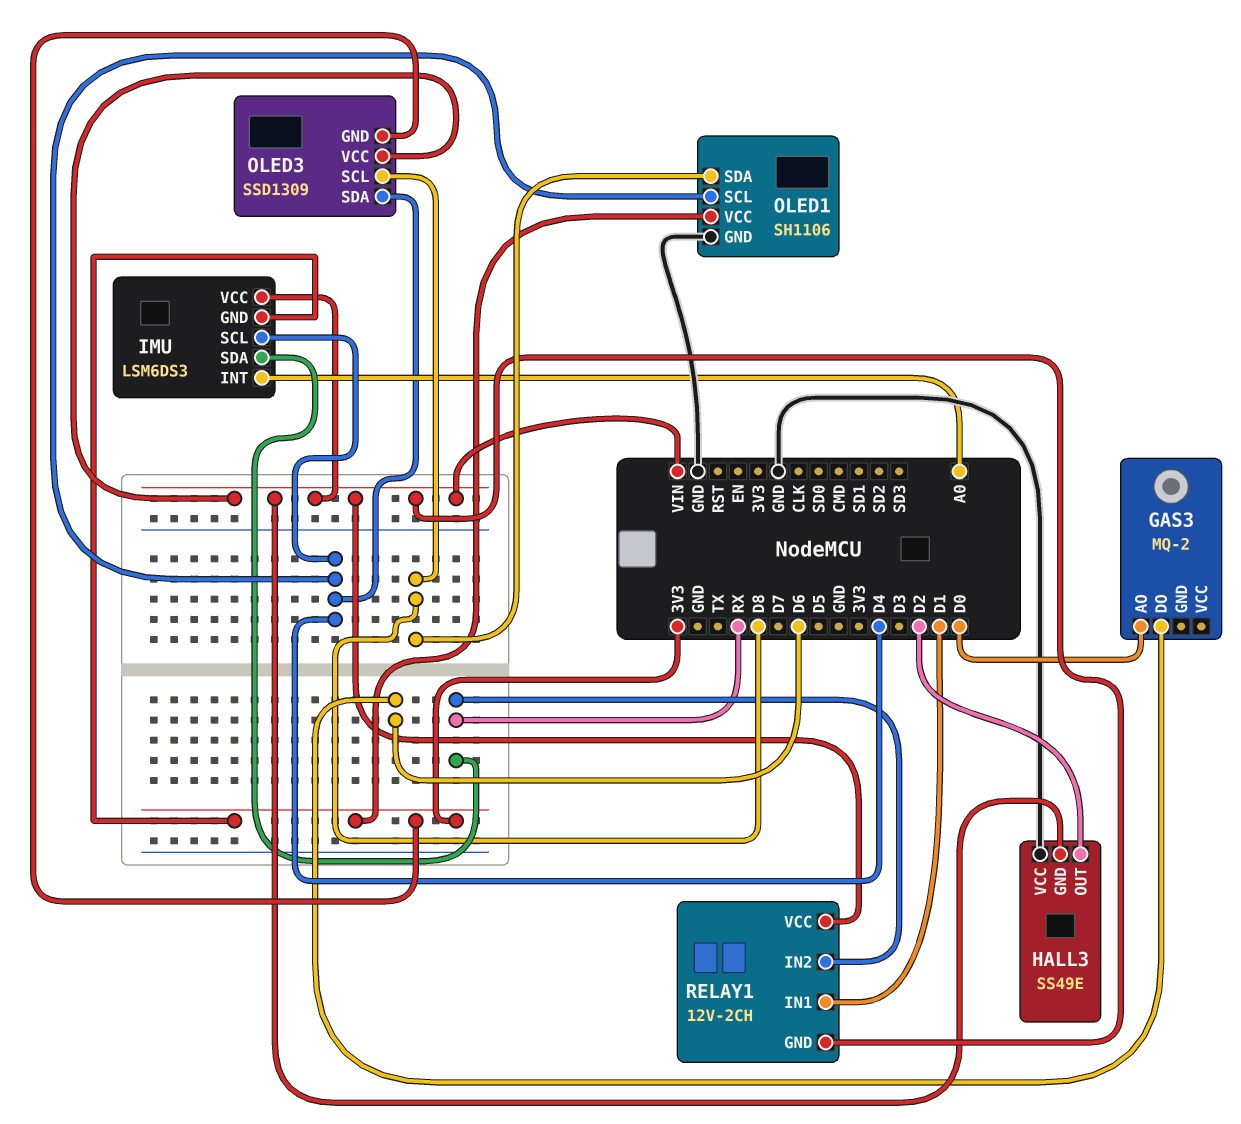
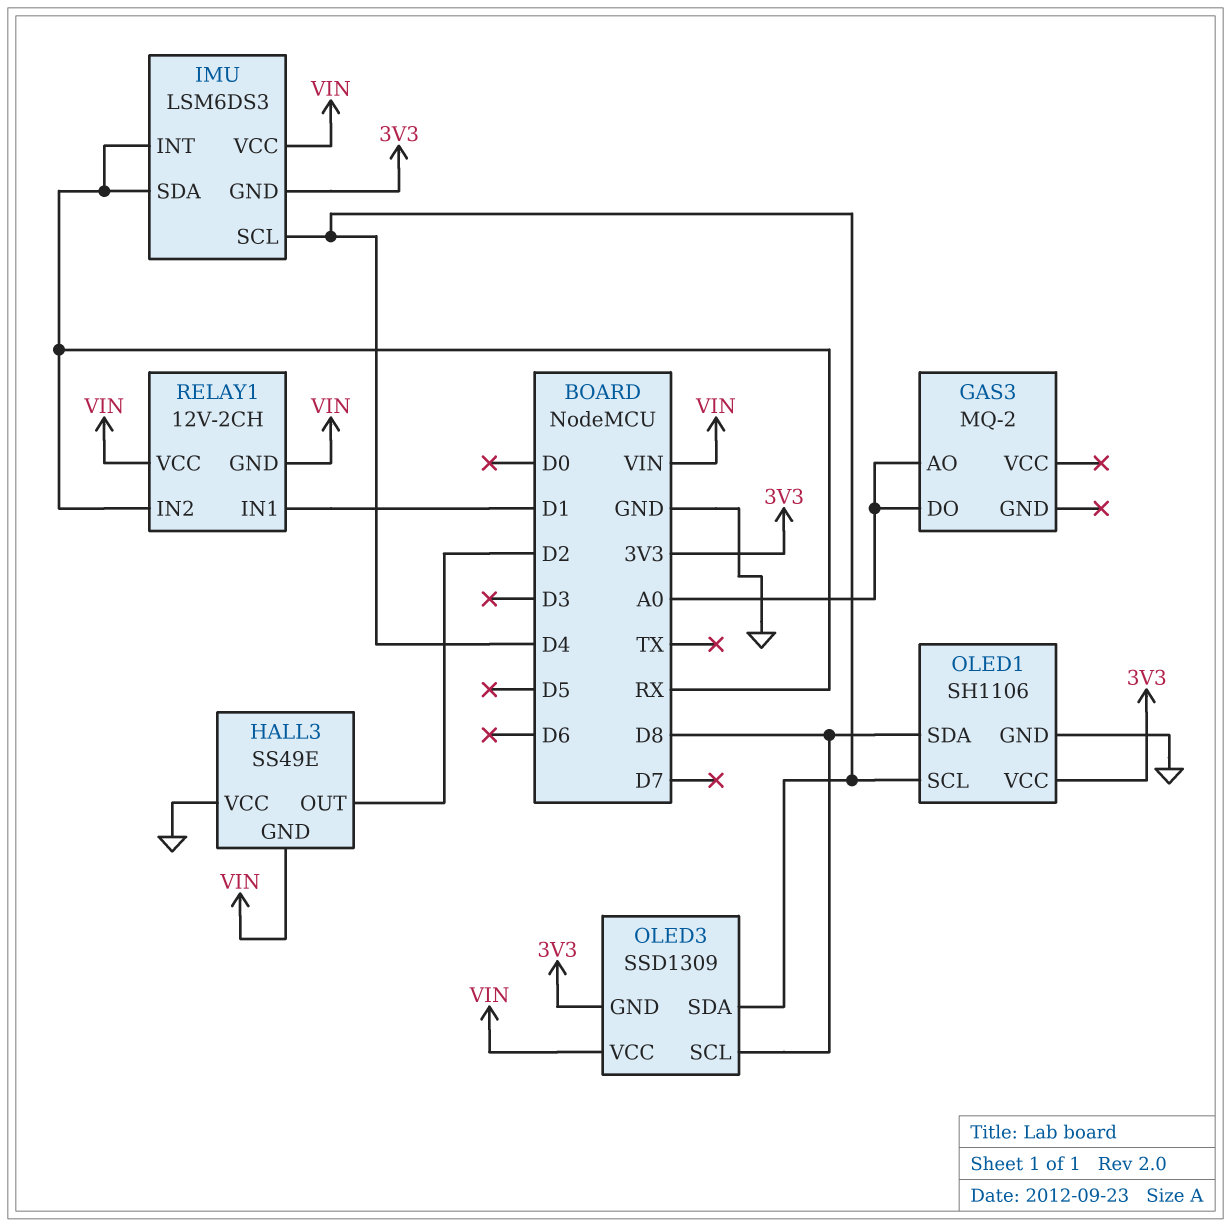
GAS3 pin AO: D0 -> A0
GAS3 pin DO: D6 -> A0
IMU pin INT: A0 -> RX

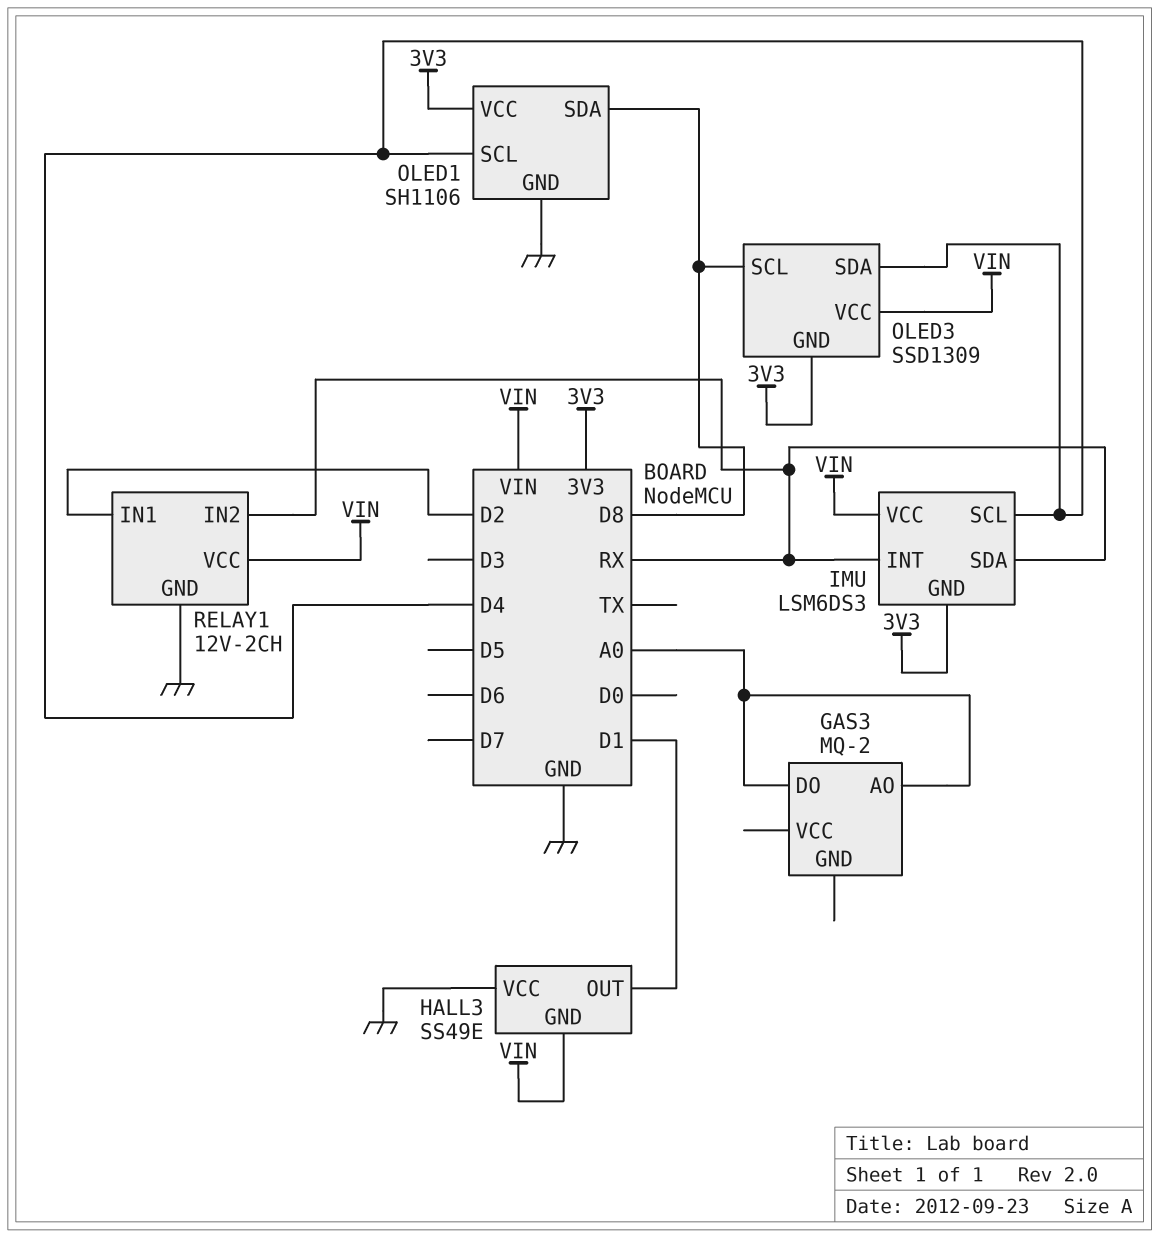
HALL3 pin OUT: D2 -> D1
RELAY1 pin GND: VIN -> GND
RELAY1 pin IN1: D1 -> D2

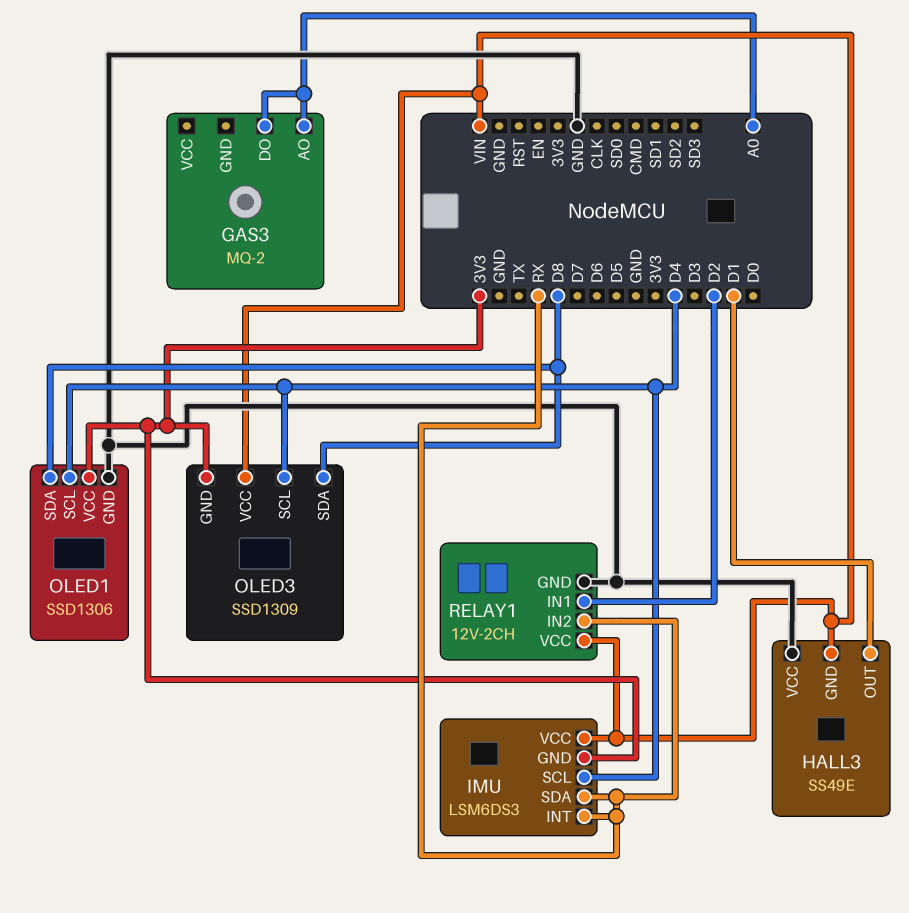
OLED1: SH1106 -> SSD1306
OLED3 pin SCL: D8 -> D4
OLED3 pin SDA: D4 -> D8

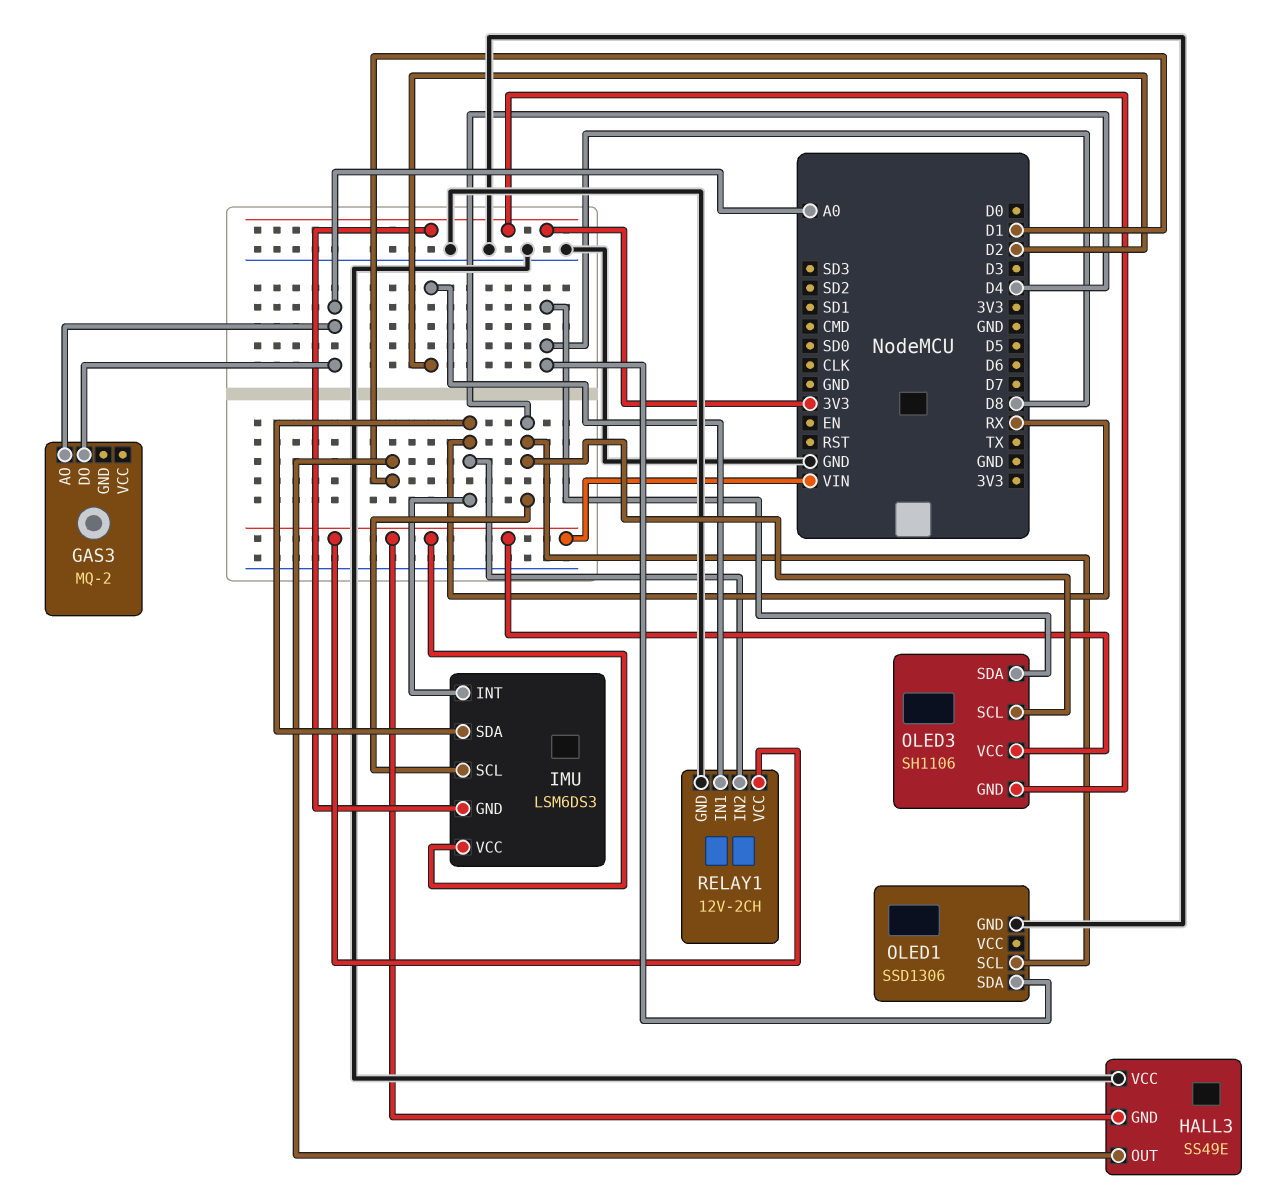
OLED1 pin VCC: 3V3 -> none
OLED3: SSD1309 -> SH1106

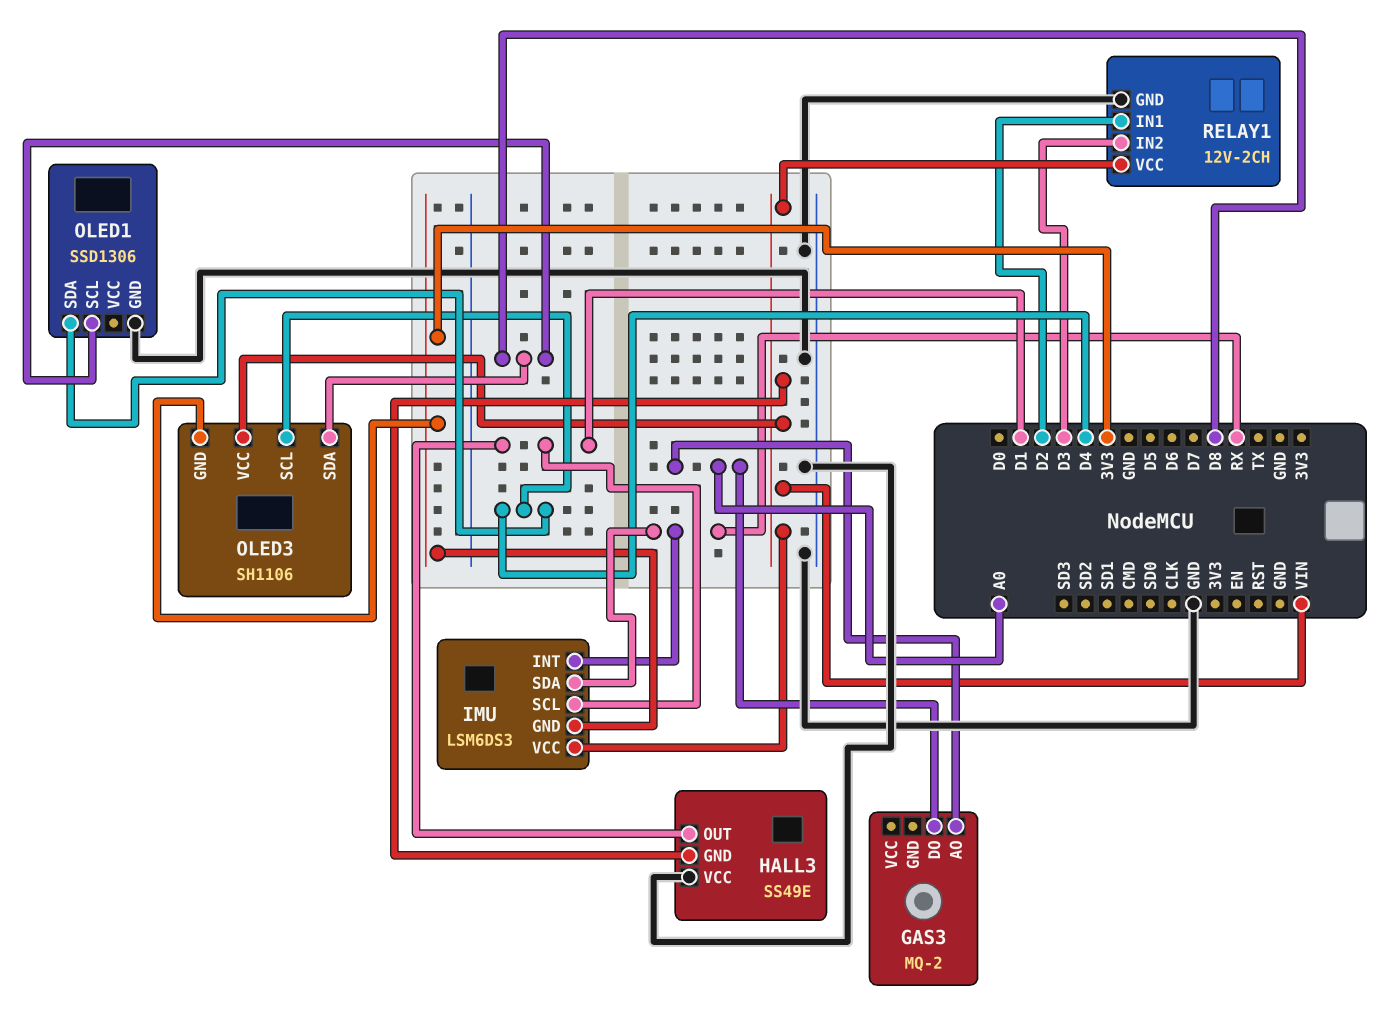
IMU pin SCL: D4 -> D1
OLED1 pin SCL: D4 -> D8
OLED1 pin SDA: D8 -> D4
RELAY1 pin IN2: RX -> D3

